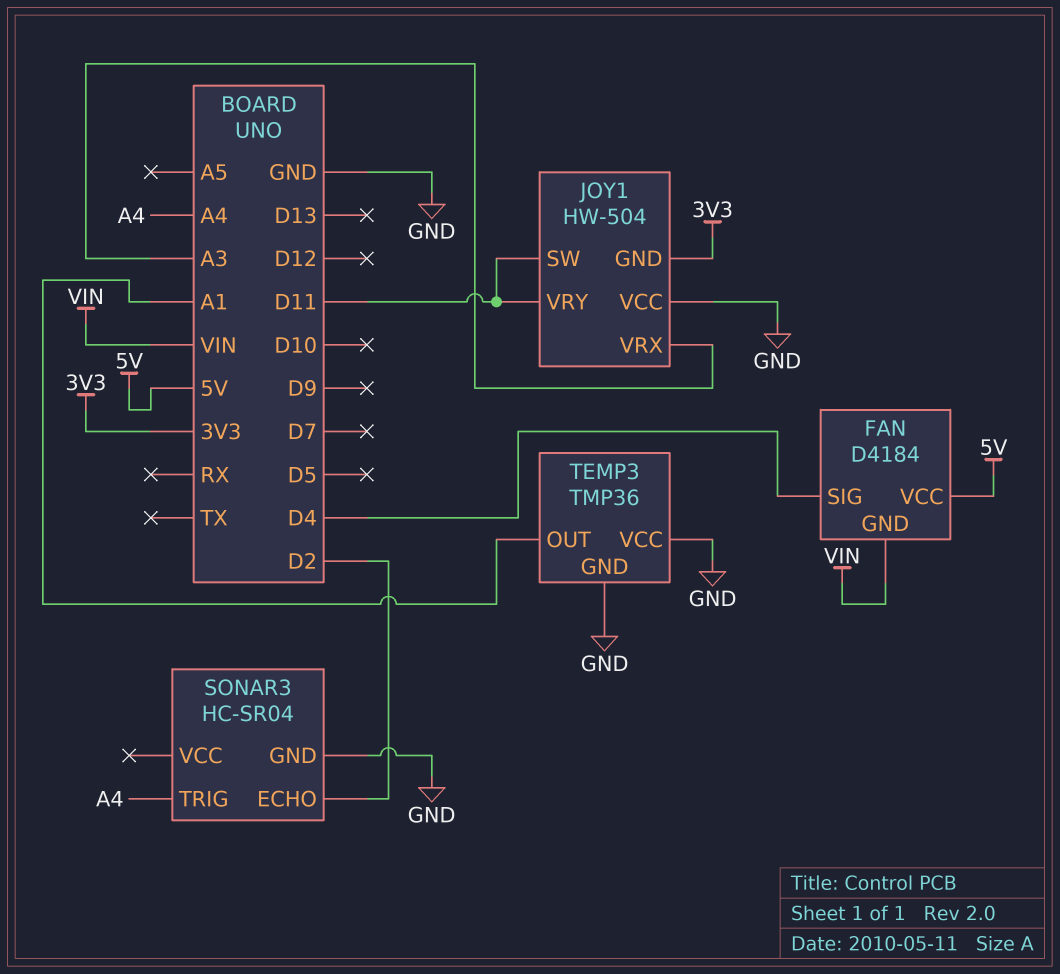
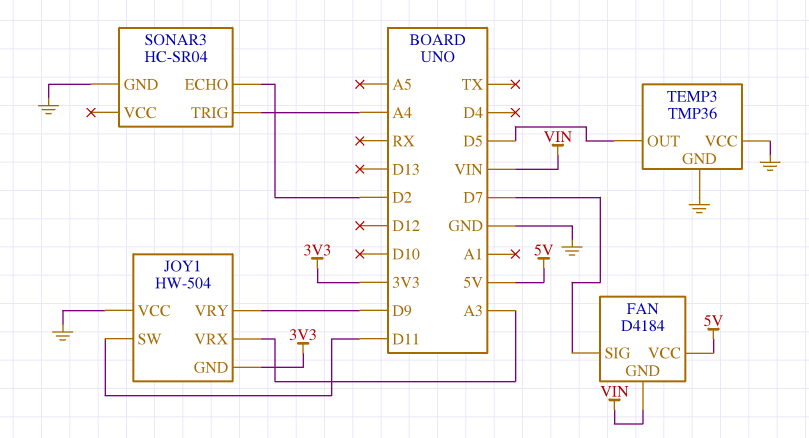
FAN pin SIG: D4 -> D7
JOY1 pin VRY: D11 -> D9
TEMP3 pin OUT: A1 -> D5

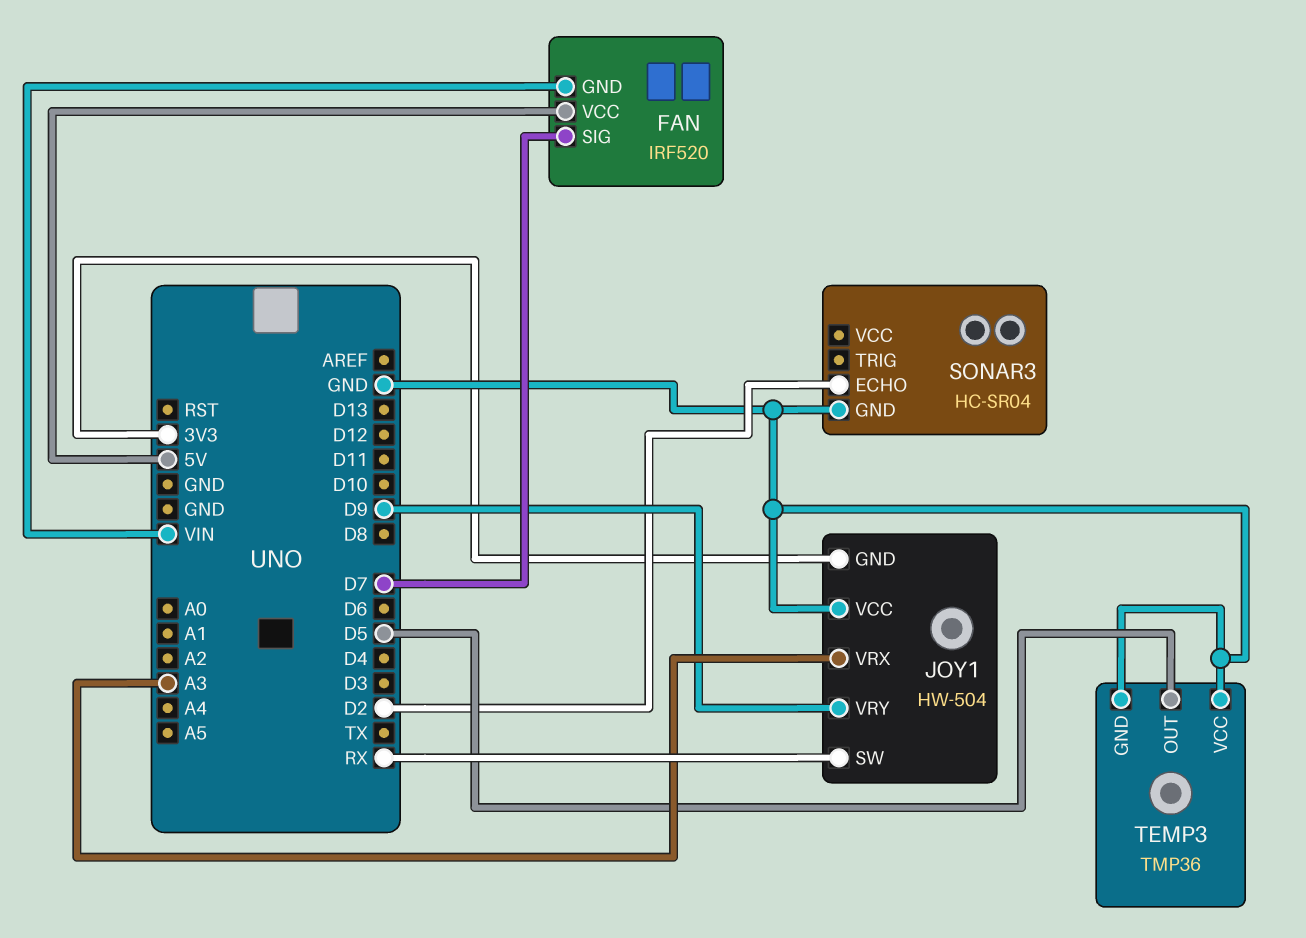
FAN: D4184 -> IRF520
JOY1 pin SW: D11 -> RX
SONAR3 pin TRIG: A4 -> none

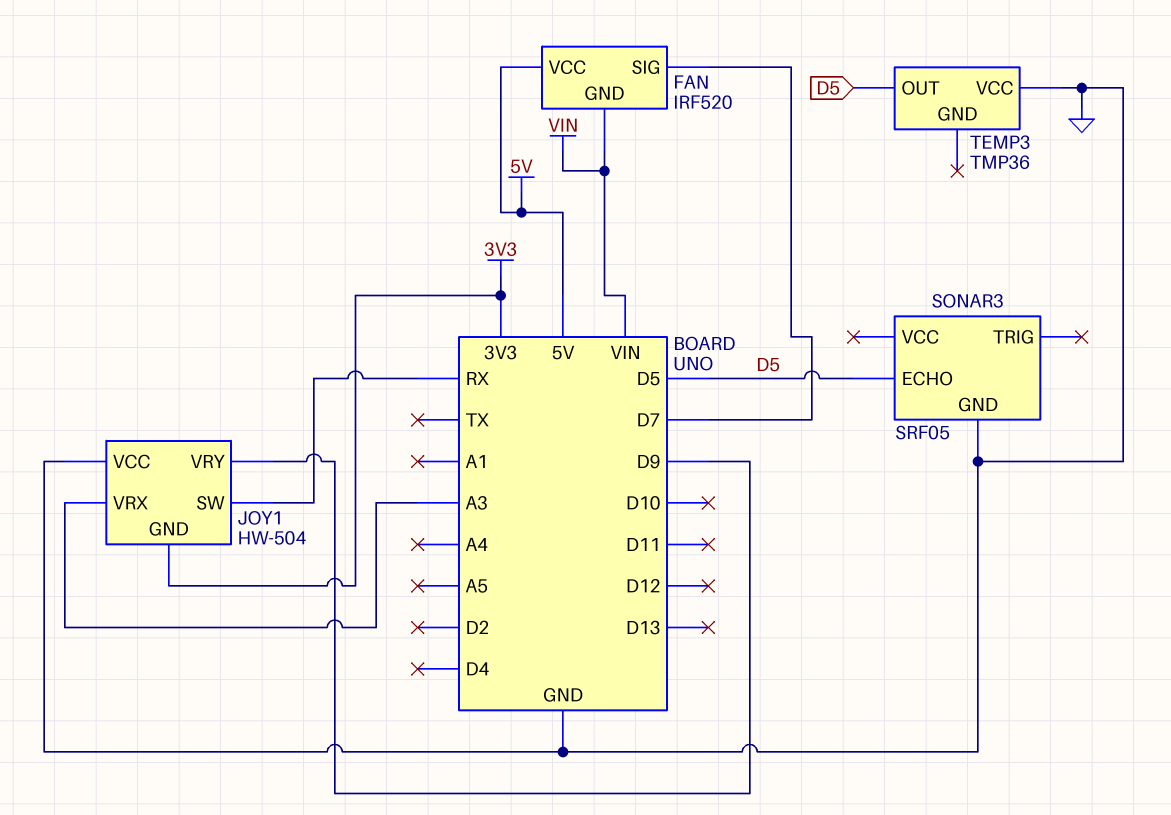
SONAR3: HC-SR04 -> SRF05
SONAR3 pin ECHO: D2 -> D5
TEMP3 pin GND: GND -> none

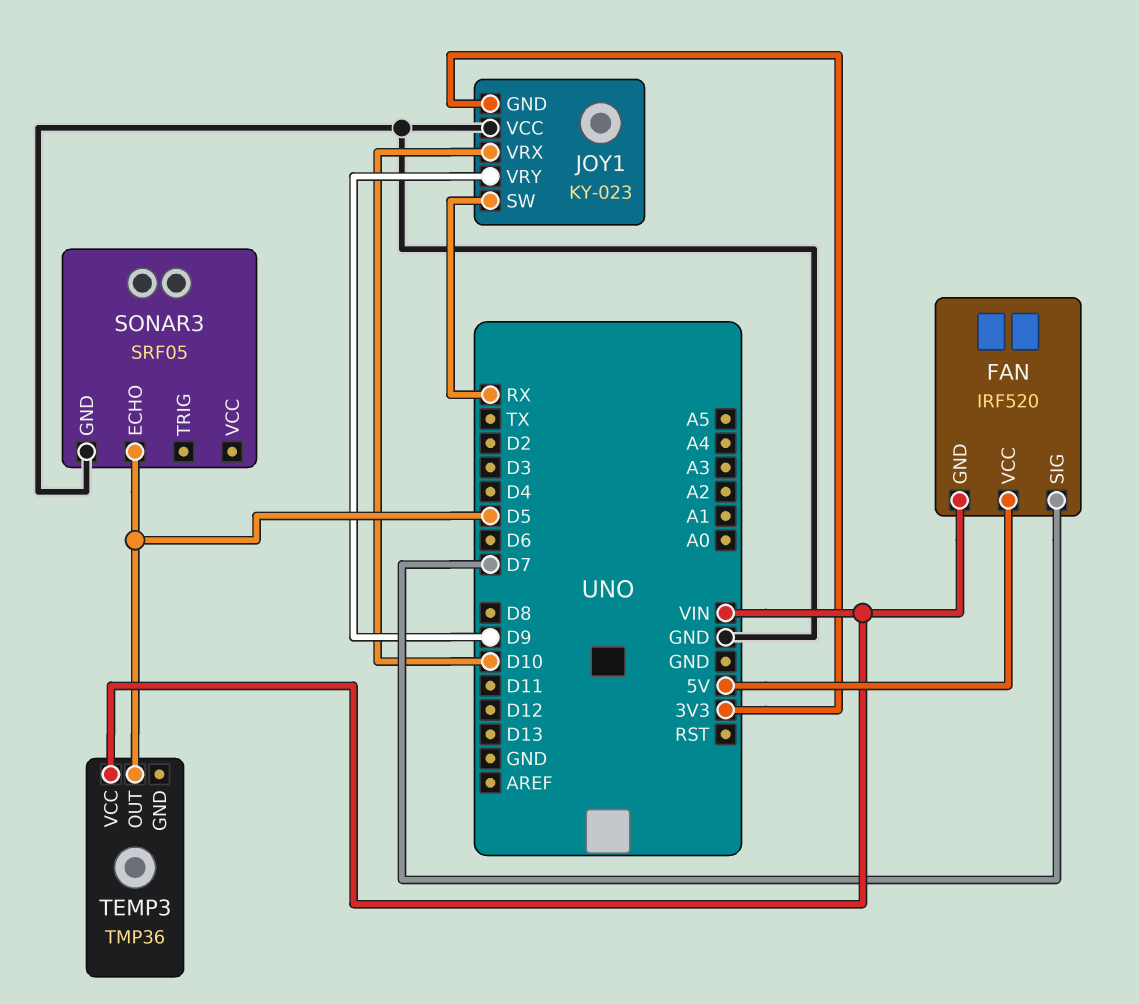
JOY1: HW-504 -> KY-023
JOY1 pin VRX: A3 -> D10
TEMP3 pin VCC: GND -> VIN

